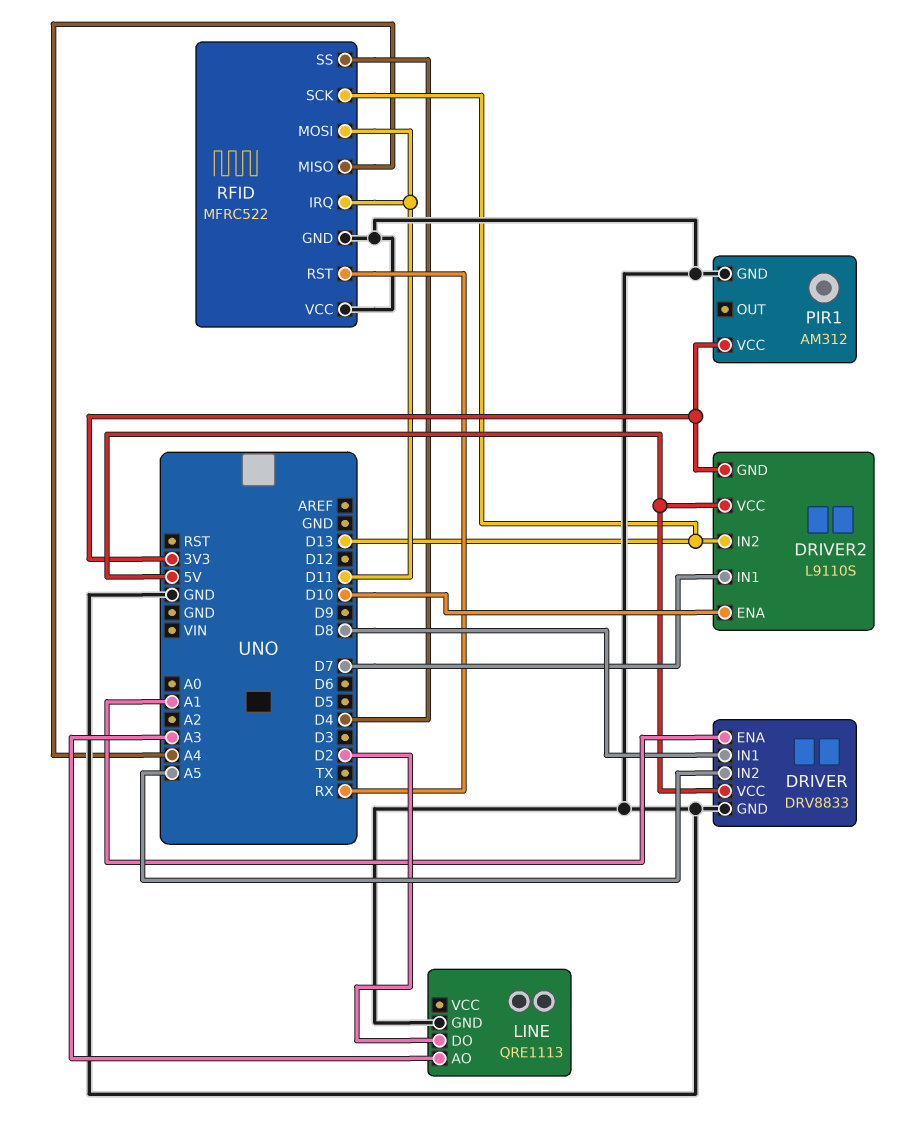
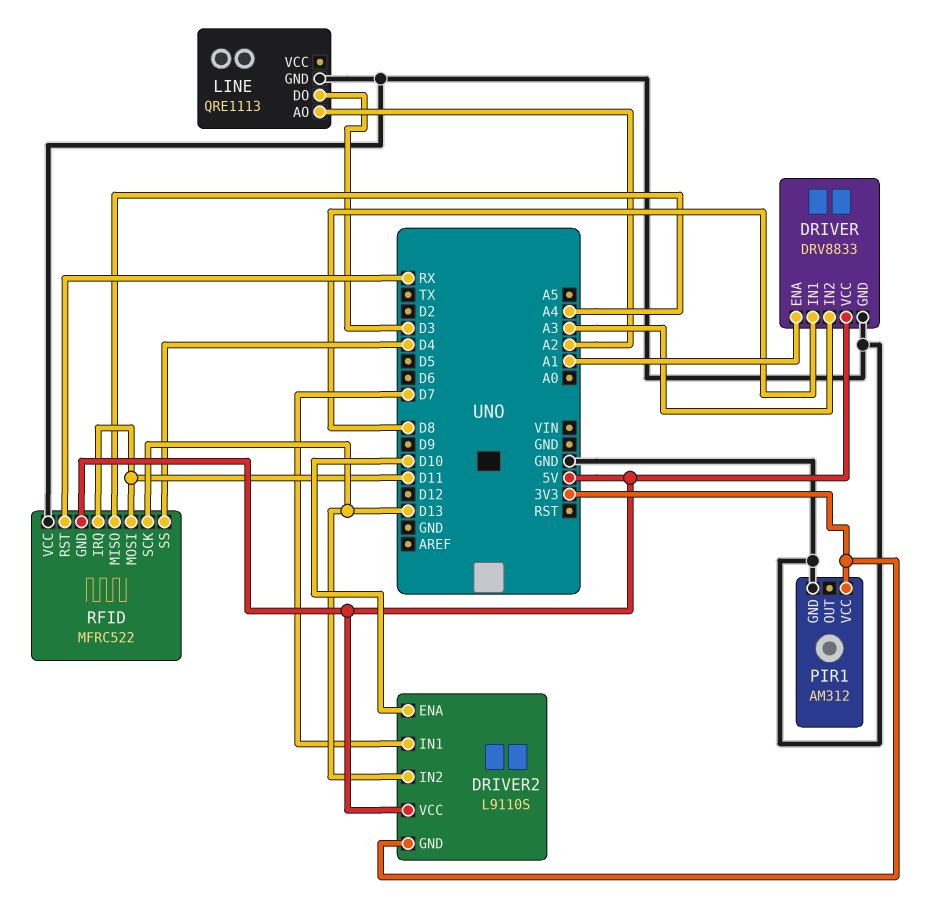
DRIVER pin IN2: A5 -> A3
LINE pin AO: A3 -> A2
LINE pin DO: D2 -> D3
RFID pin GND: GND -> 5V

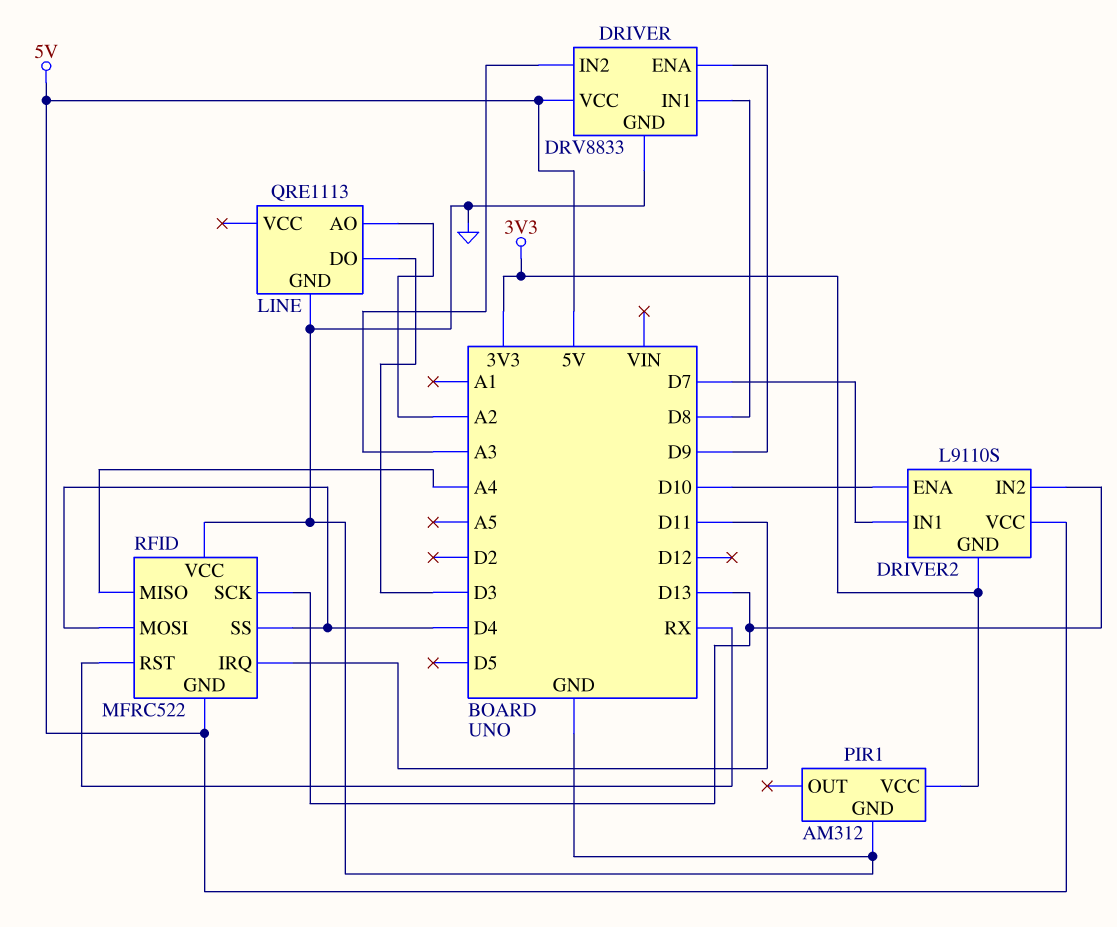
DRIVER pin ENA: A1 -> D9
RFID pin MOSI: D11 -> D4

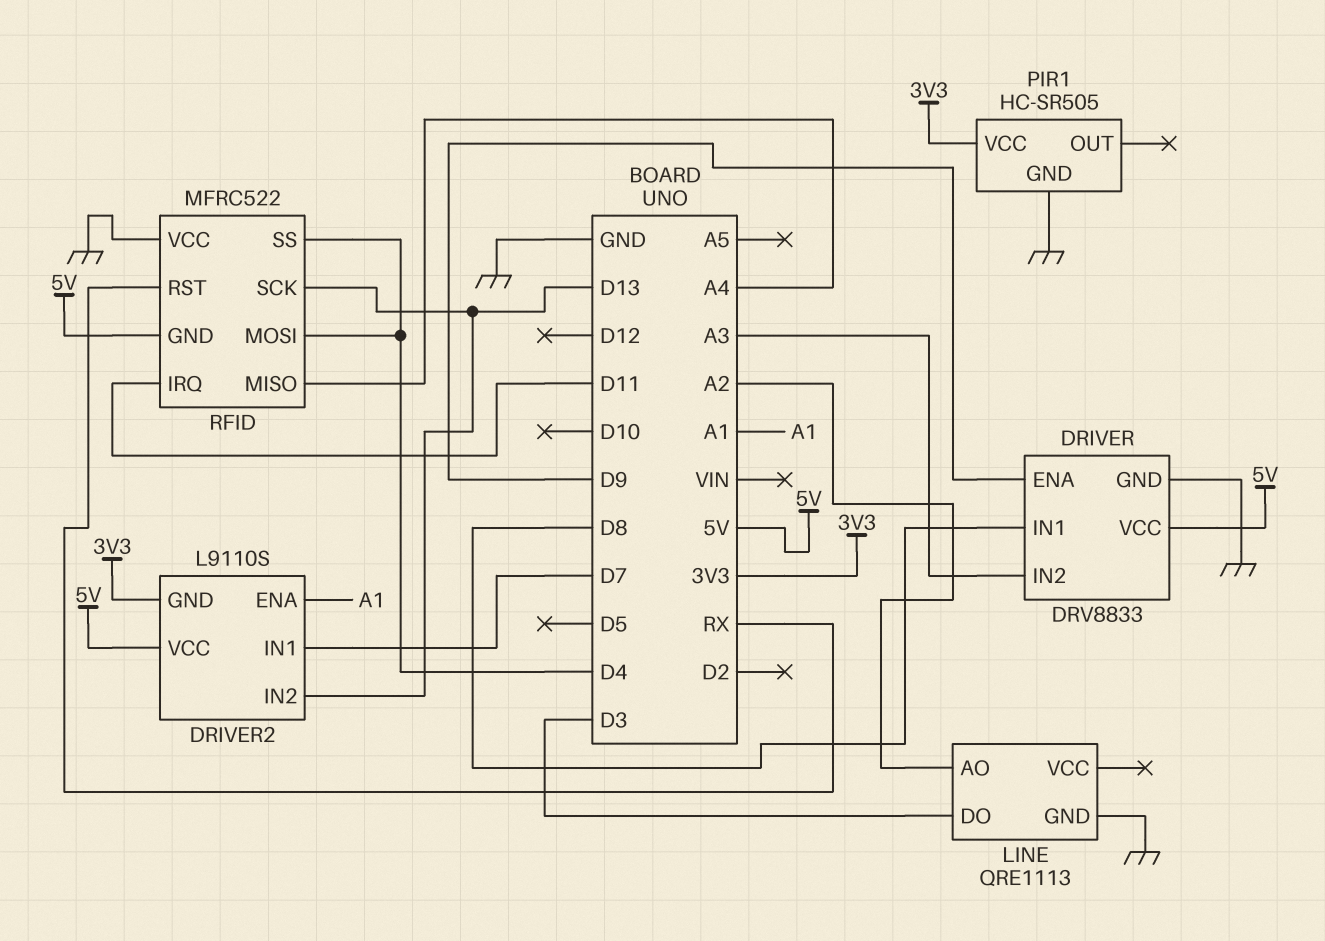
DRIVER2 pin ENA: D10 -> A1
PIR1: AM312 -> HC-SR505

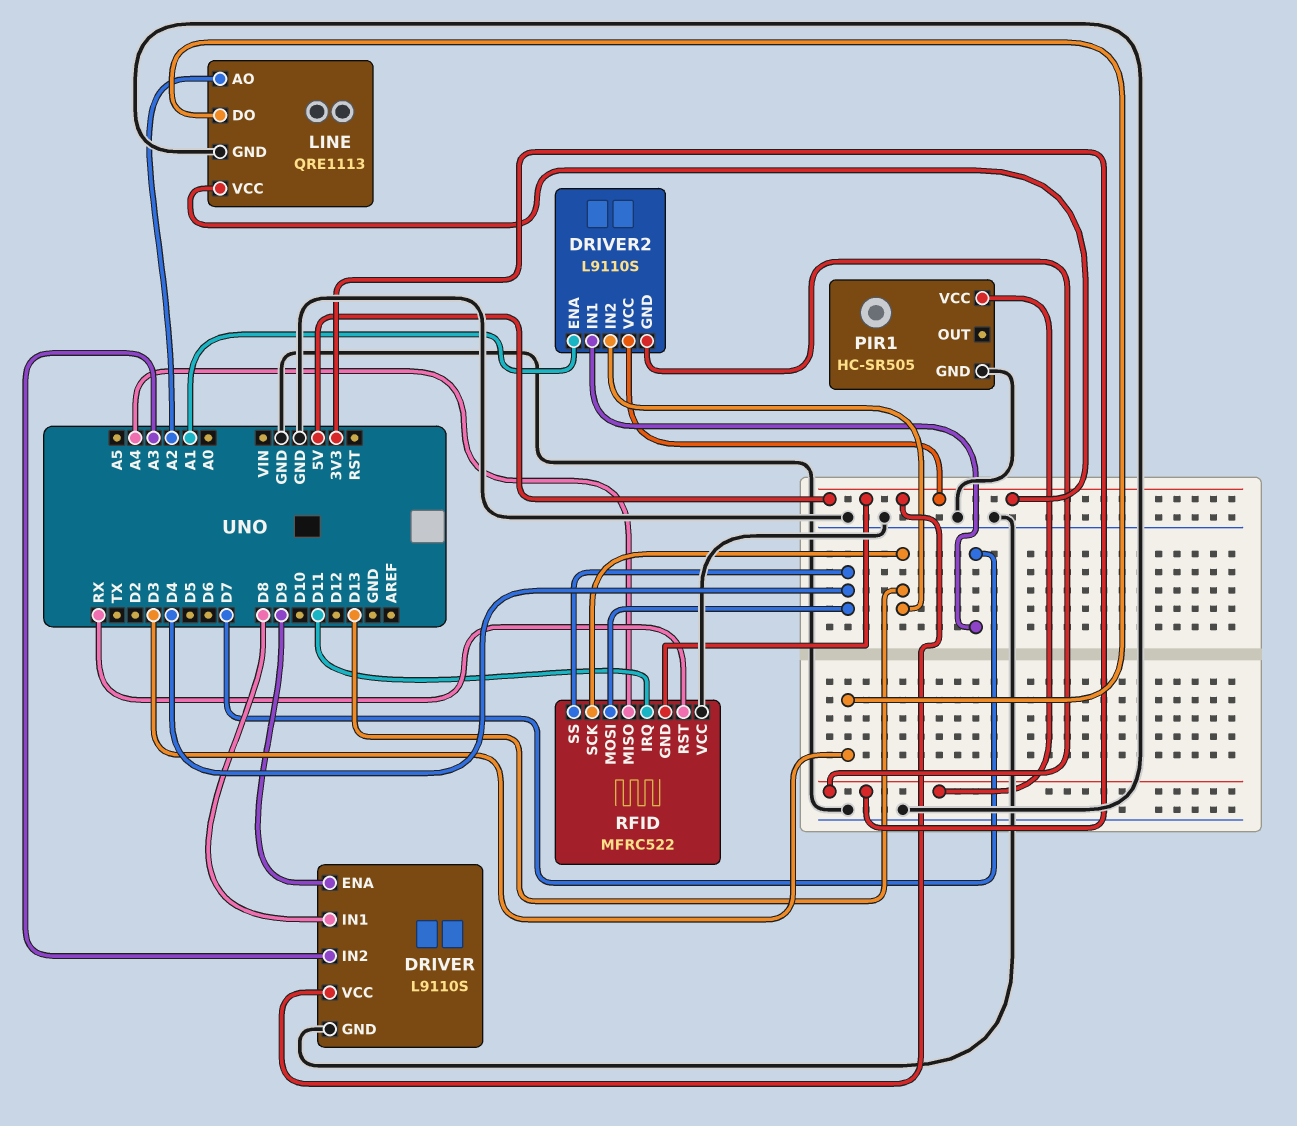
DRIVER: DRV8833 -> L9110S
LINE pin VCC: none -> 5V

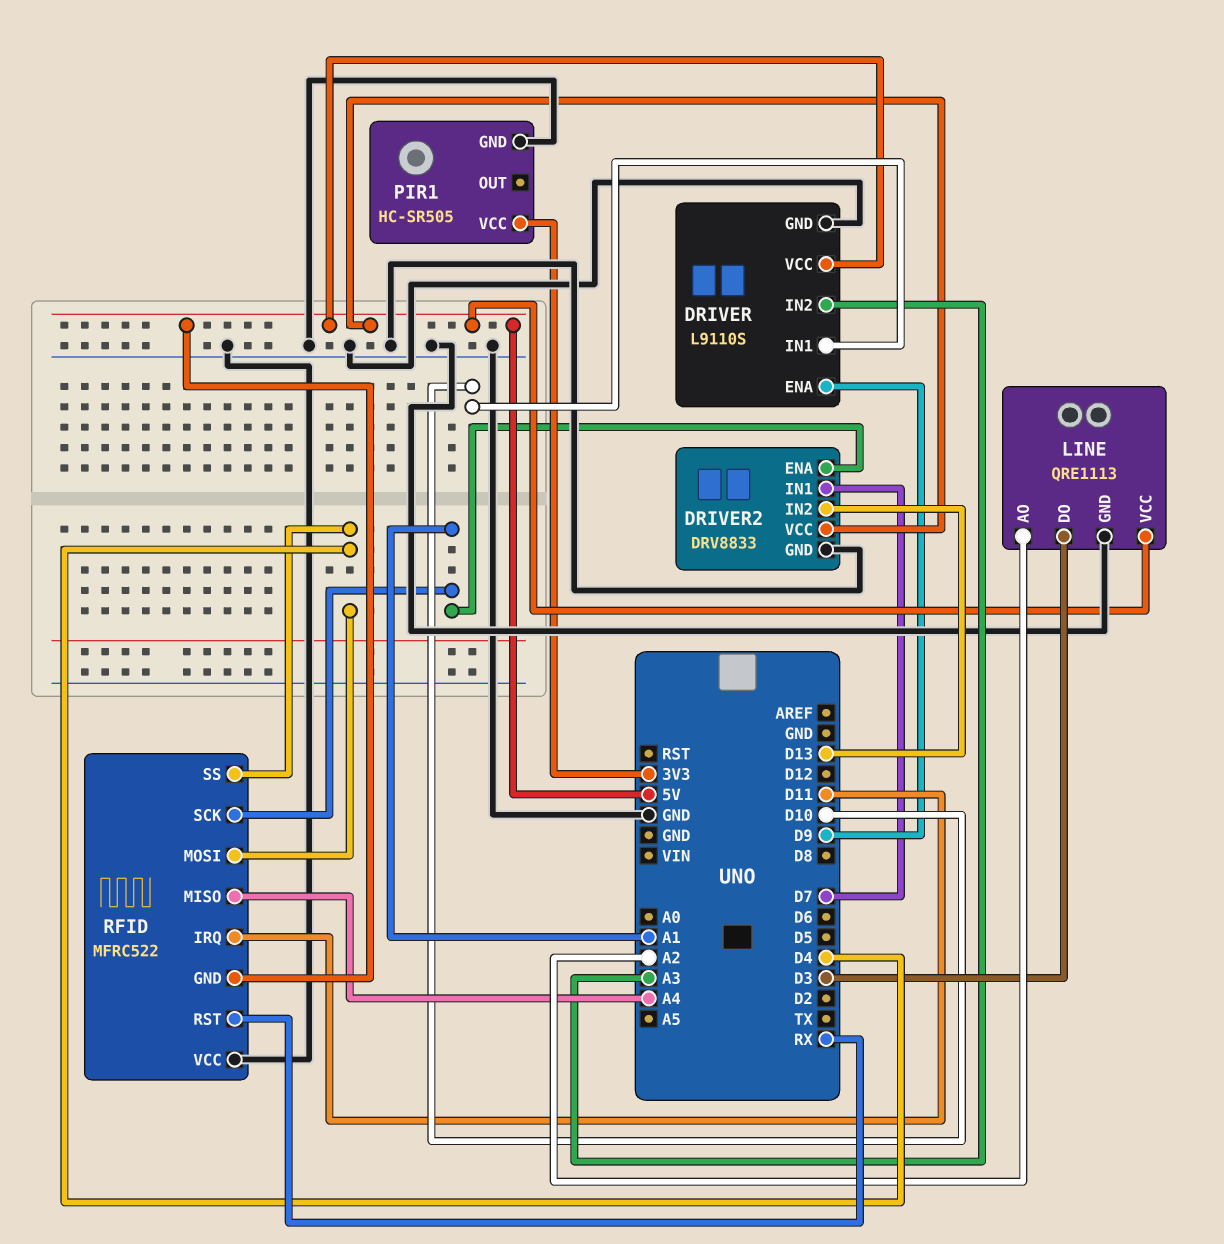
DRIVER pin IN1: D8 -> D10
DRIVER2: L9110S -> DRV8833
DRIVER2 pin GND: 3V3 -> GND
RFID pin SCK: D13 -> A1

